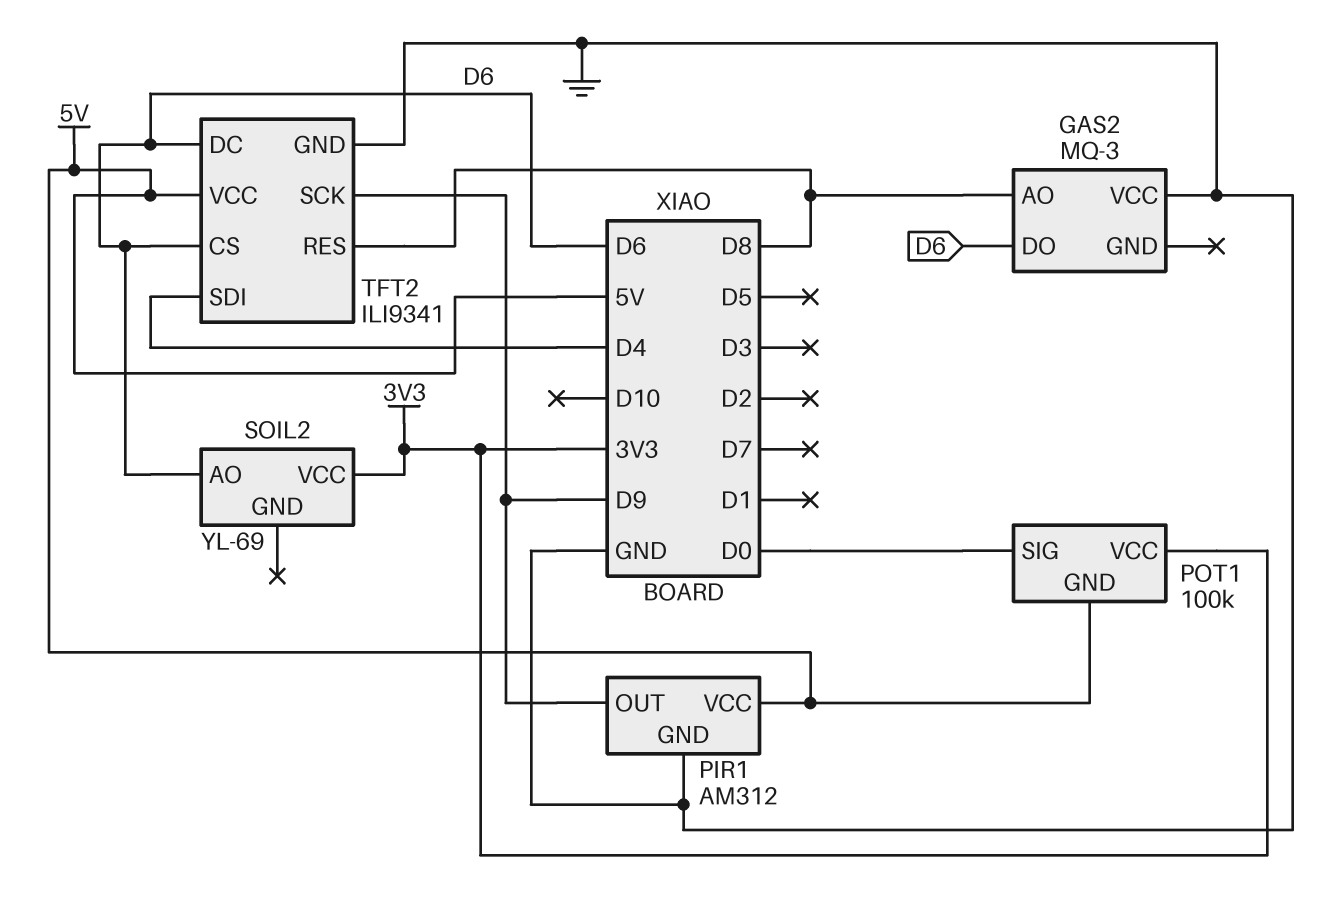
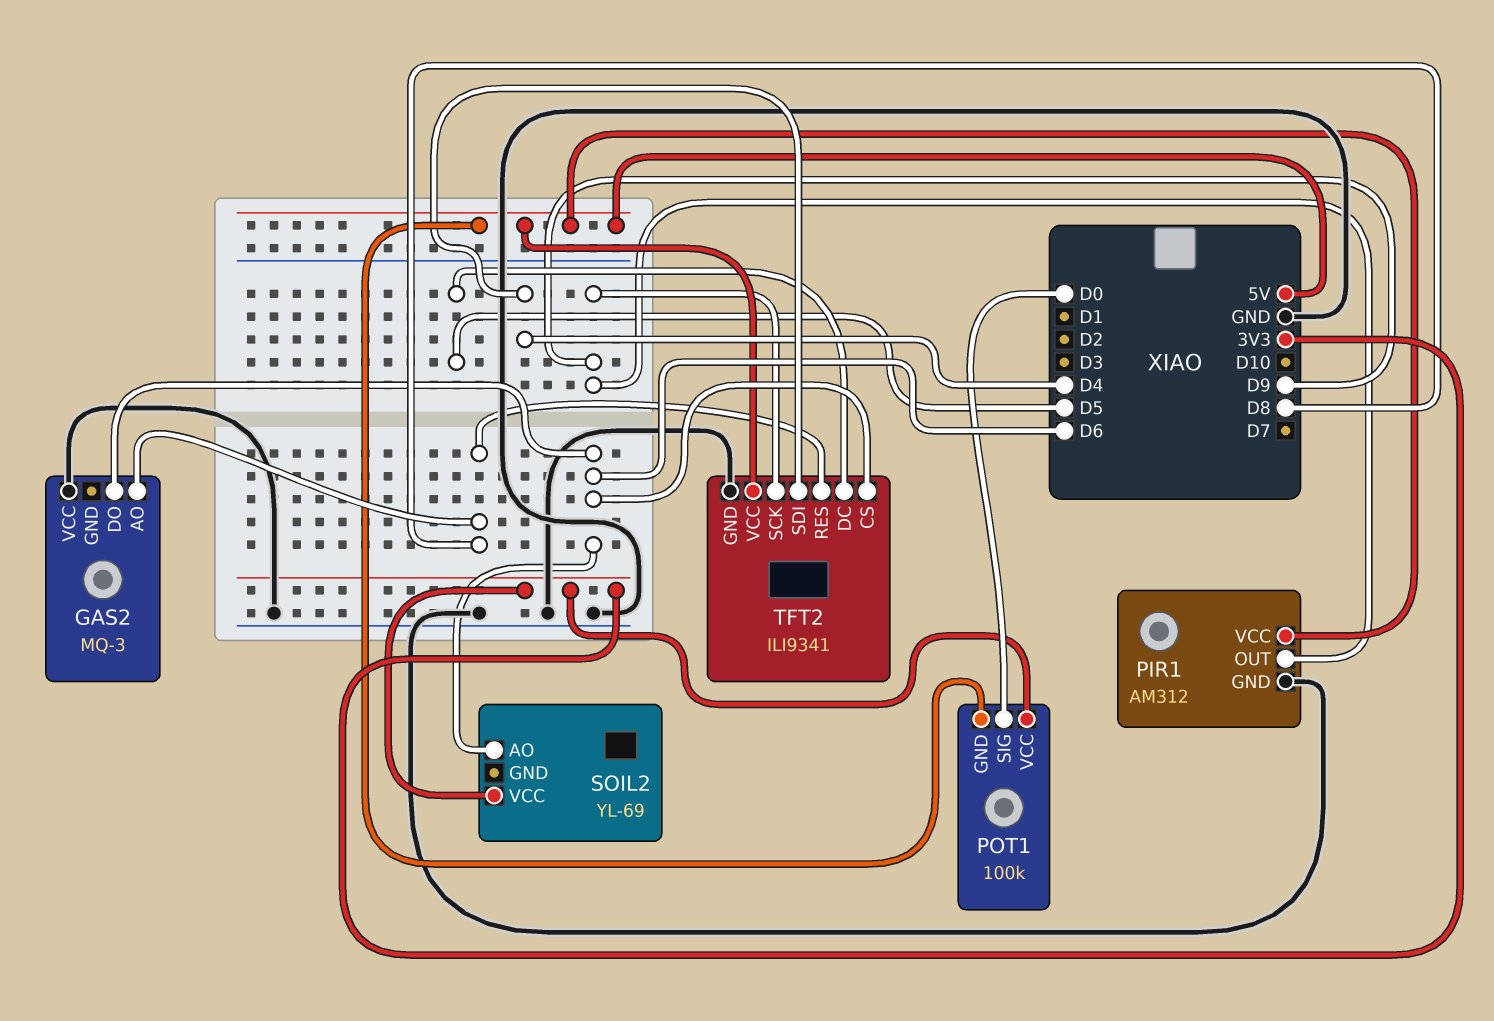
TFT2 pin DC: D6 -> D5

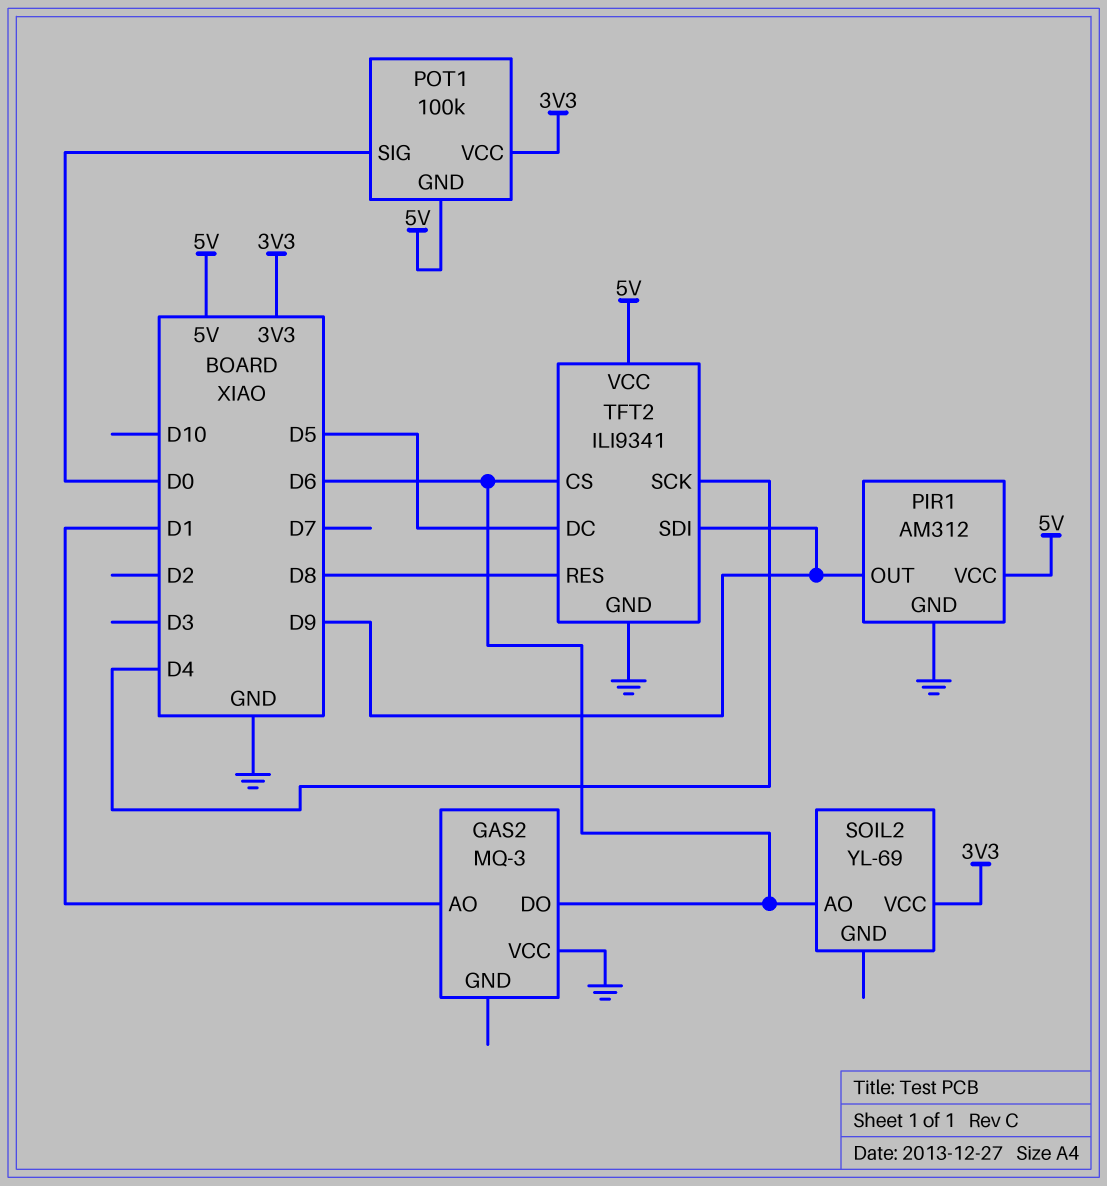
GAS2 pin AO: D8 -> D1
TFT2 pin SCK: D9 -> D4
TFT2 pin SDI: D4 -> D9

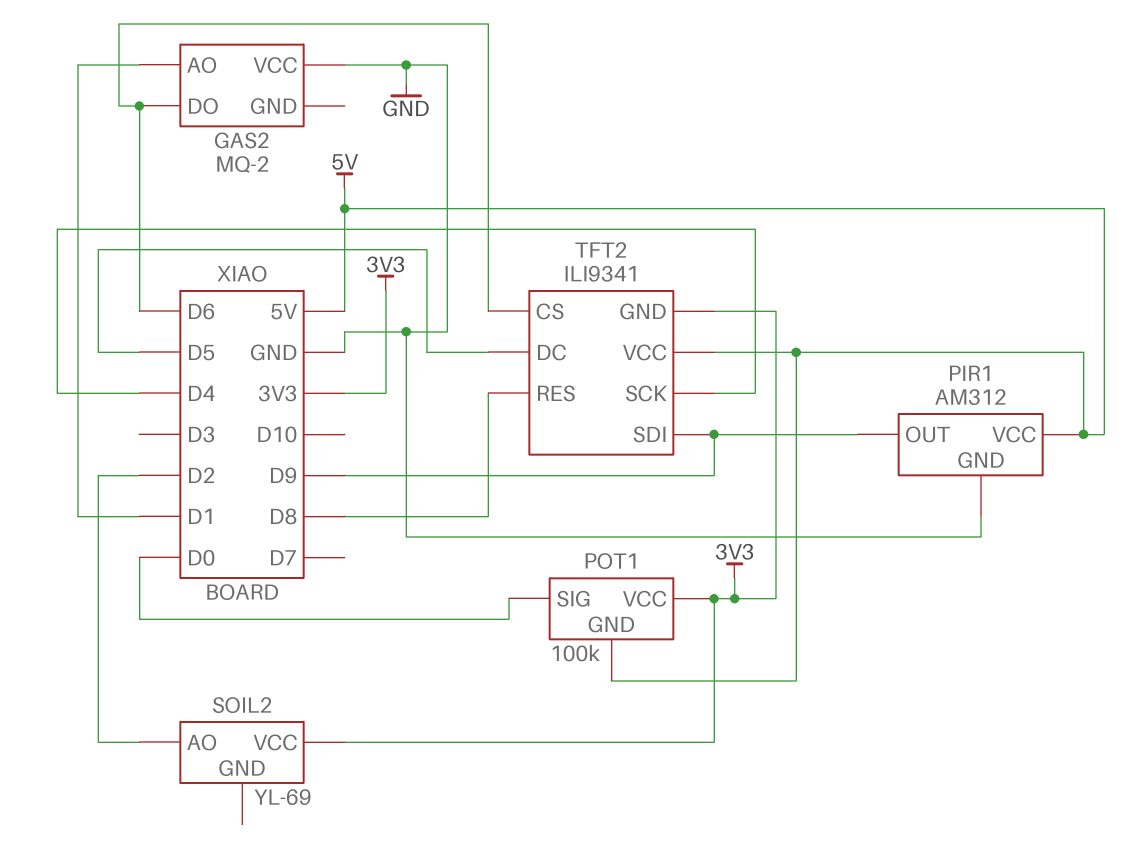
GAS2: MQ-3 -> MQ-2
SOIL2 pin AO: D6 -> D2
TFT2 pin GND: GND -> 3V3

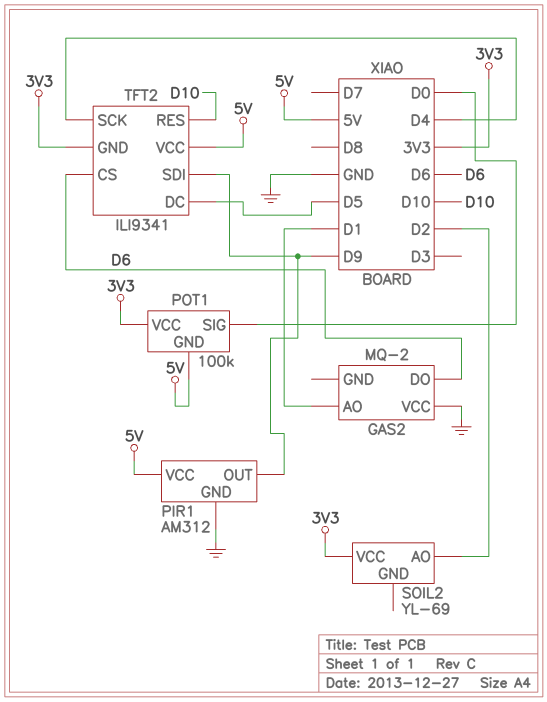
TFT2 pin RES: D8 -> D10

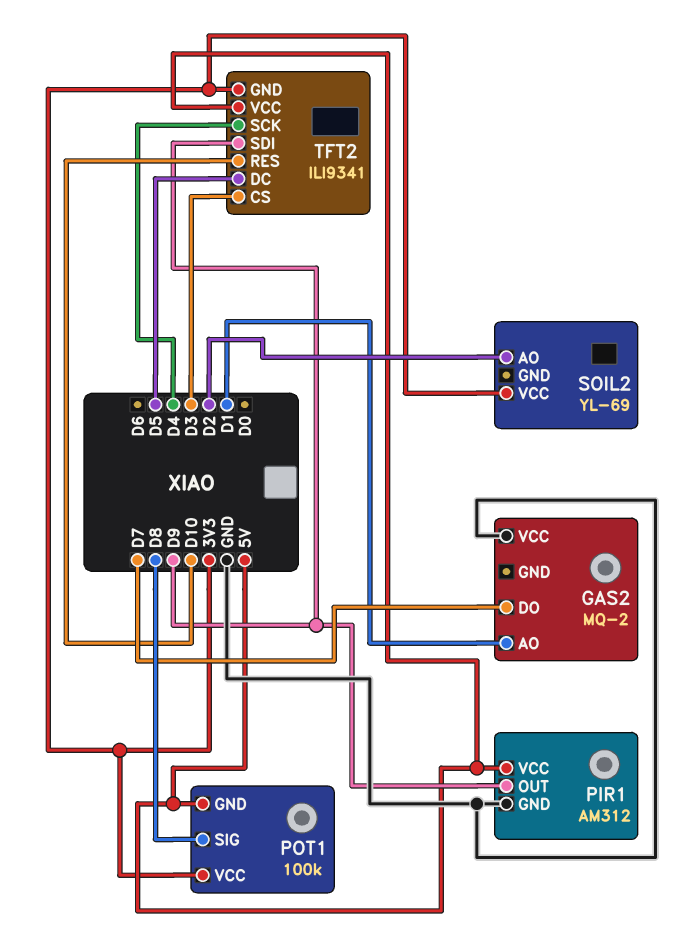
GAS2 pin DO: D6 -> D7
POT1 pin SIG: D0 -> D8
TFT2 pin CS: D6 -> D3

